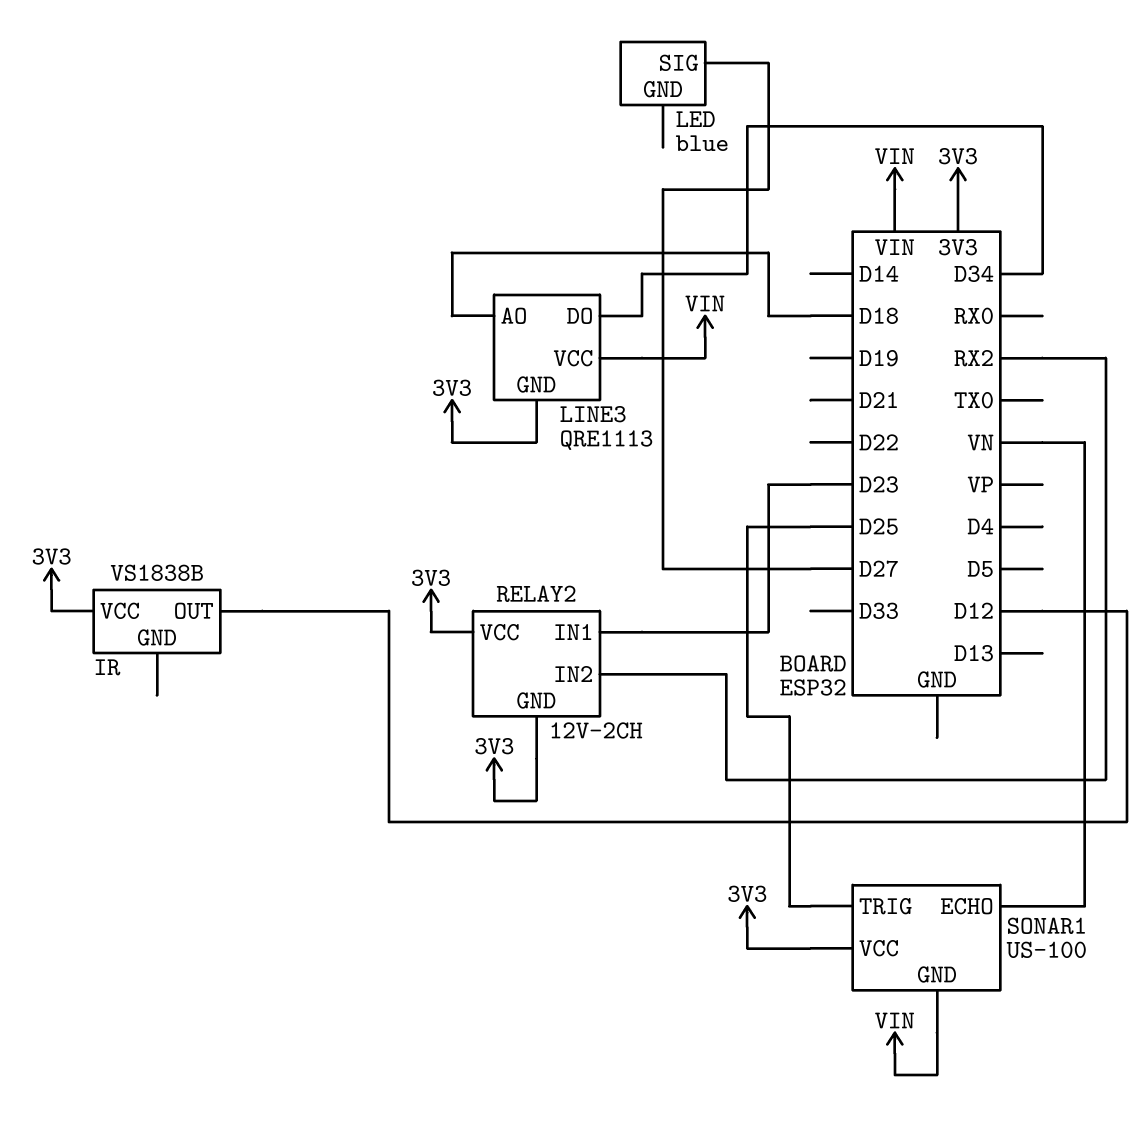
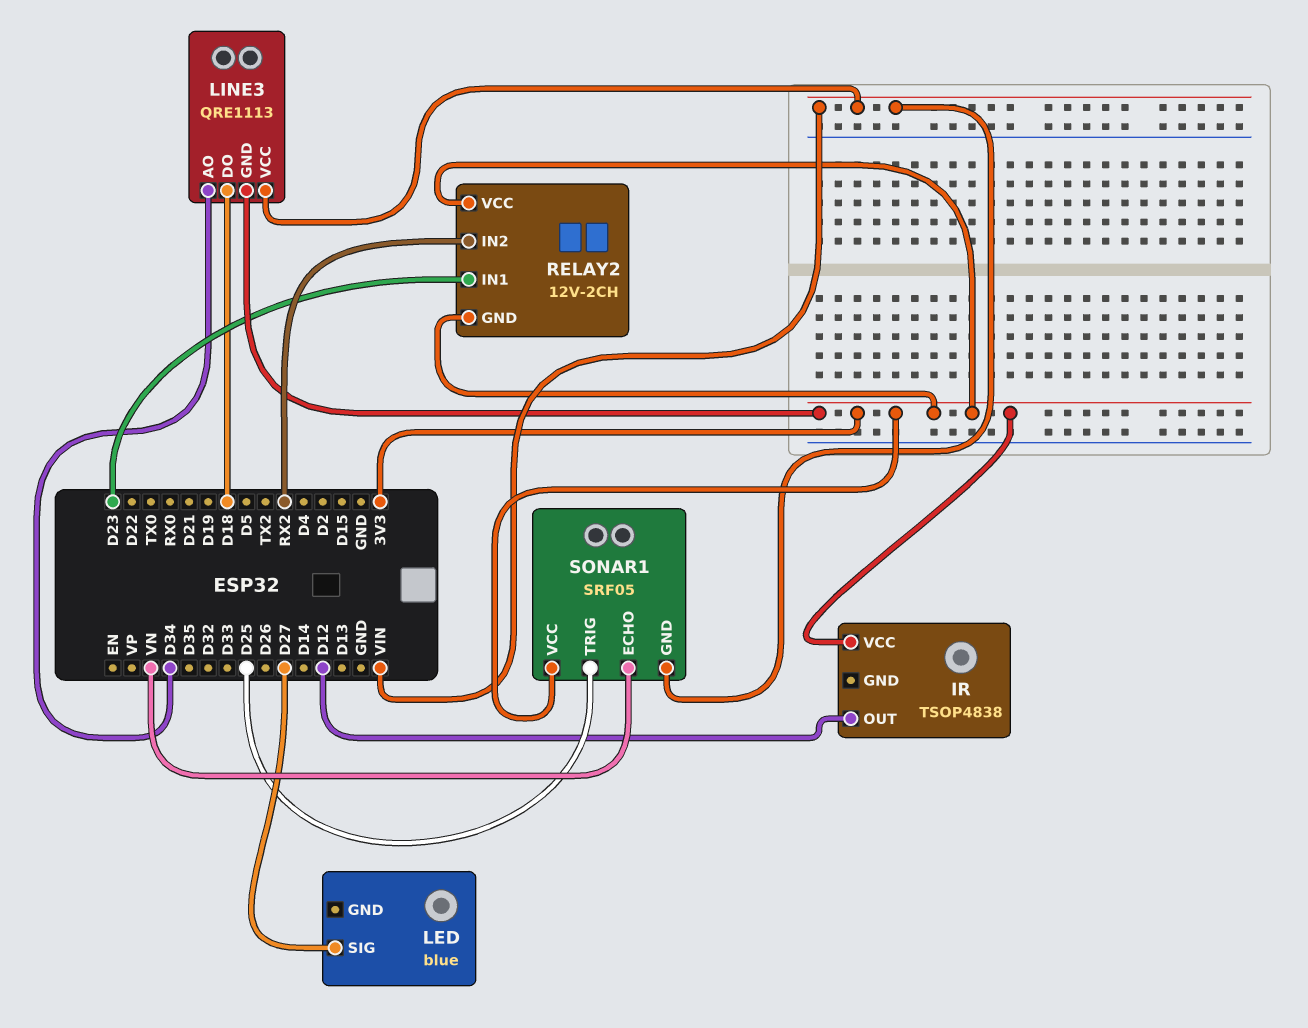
IR: VS1838B -> TSOP4838
LINE3 pin AO: D18 -> D34
LINE3 pin DO: D34 -> D18
SONAR1: US-100 -> SRF05

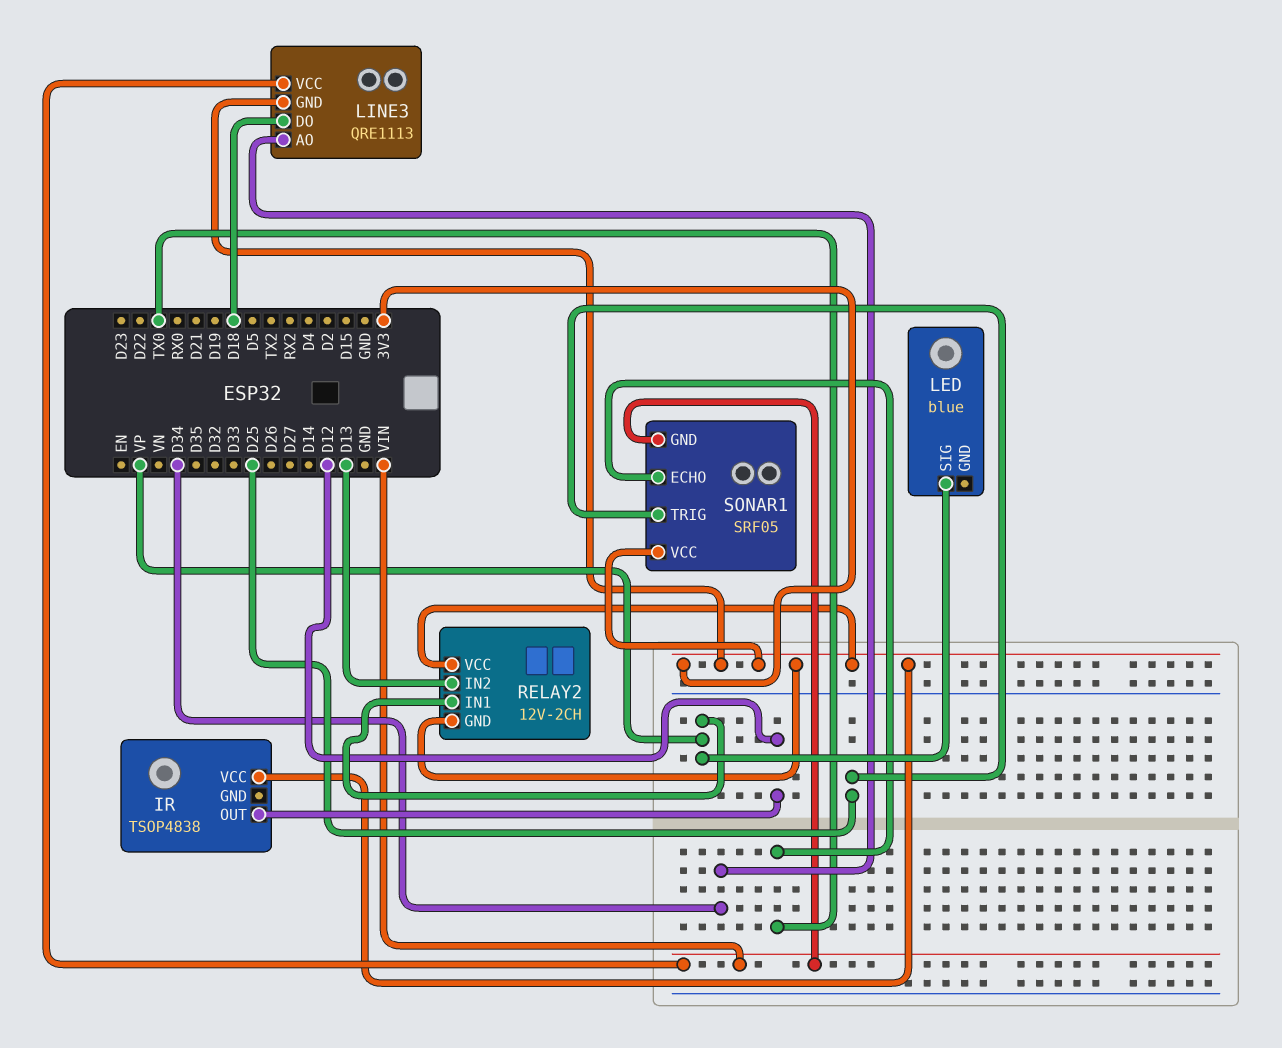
LED pin SIG: D27 -> VP
RELAY2 pin IN1: D23 -> VP
RELAY2 pin IN2: RX2 -> D13
SONAR1 pin ECHO: VN -> TX0

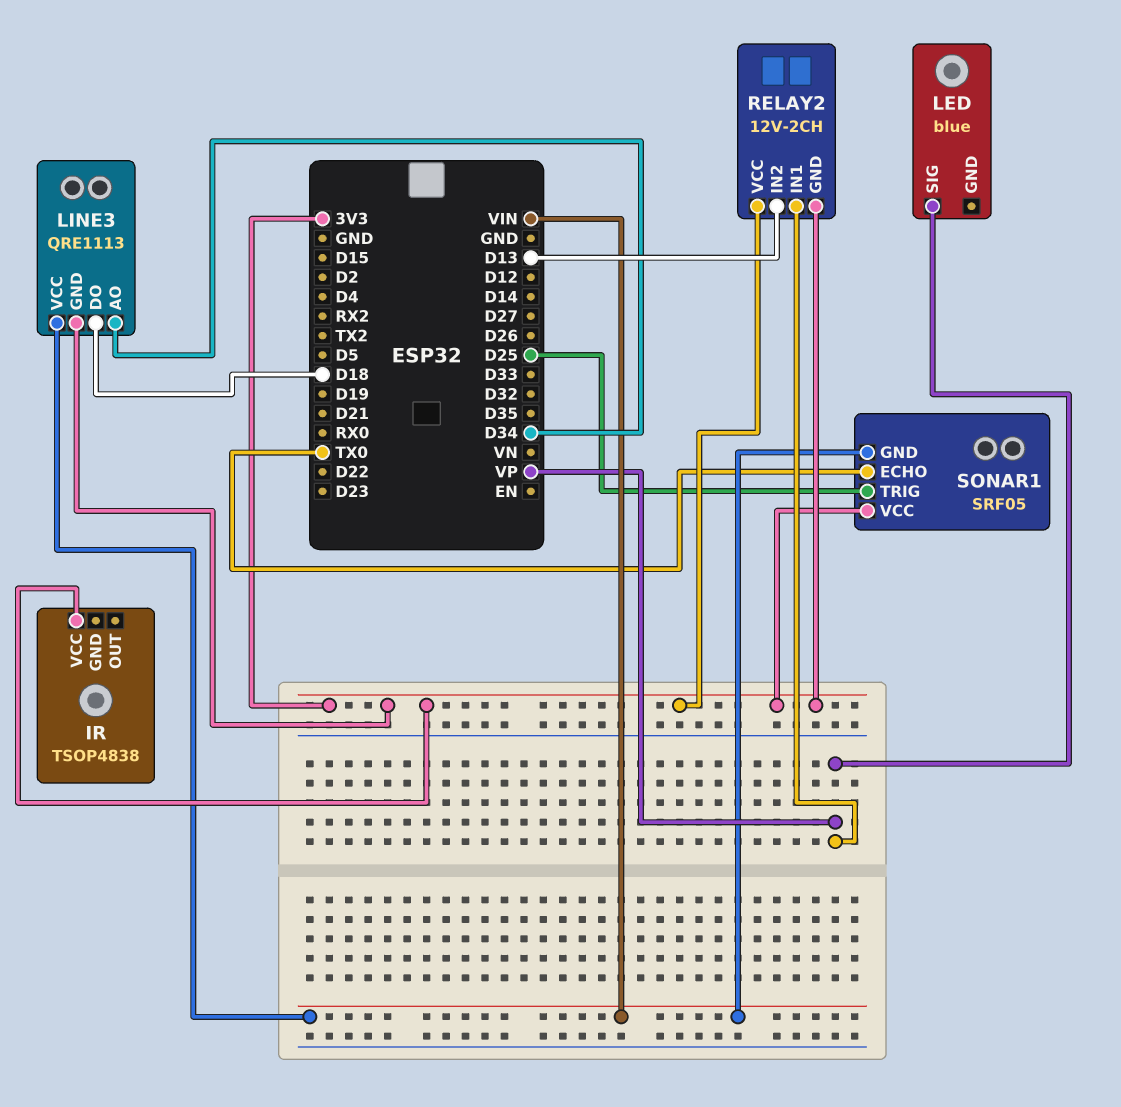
IR pin OUT: D12 -> none

